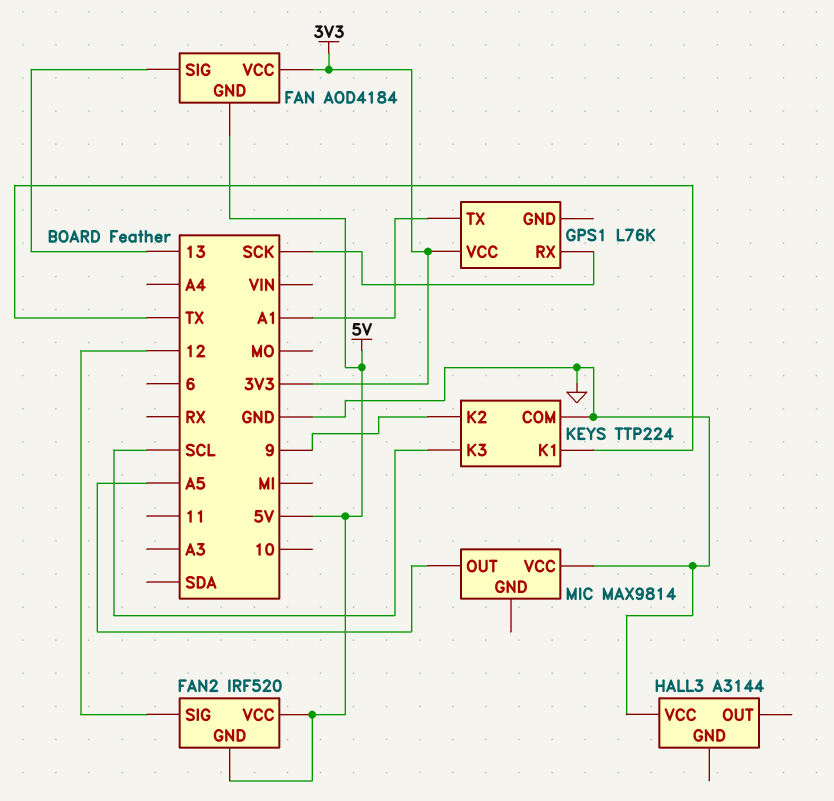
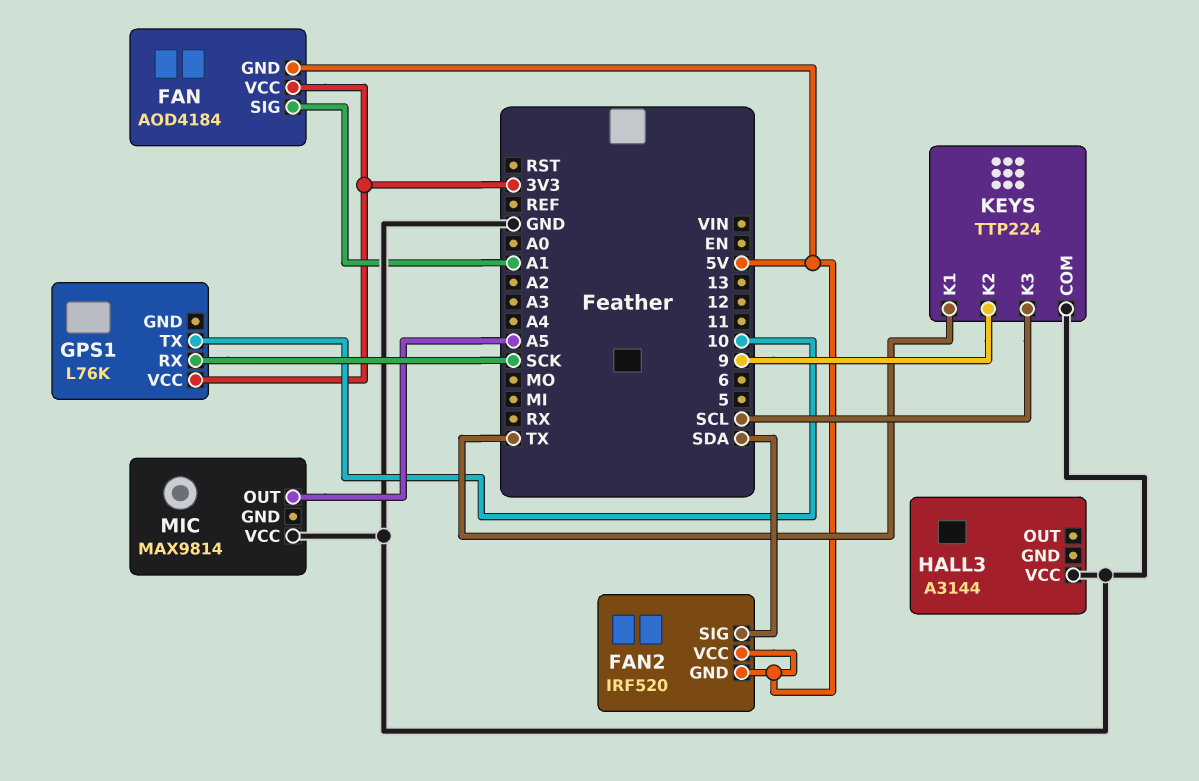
FAN pin SIG: 13 -> A1
FAN2 pin SIG: 12 -> SDA
GPS1 pin TX: A1 -> 10

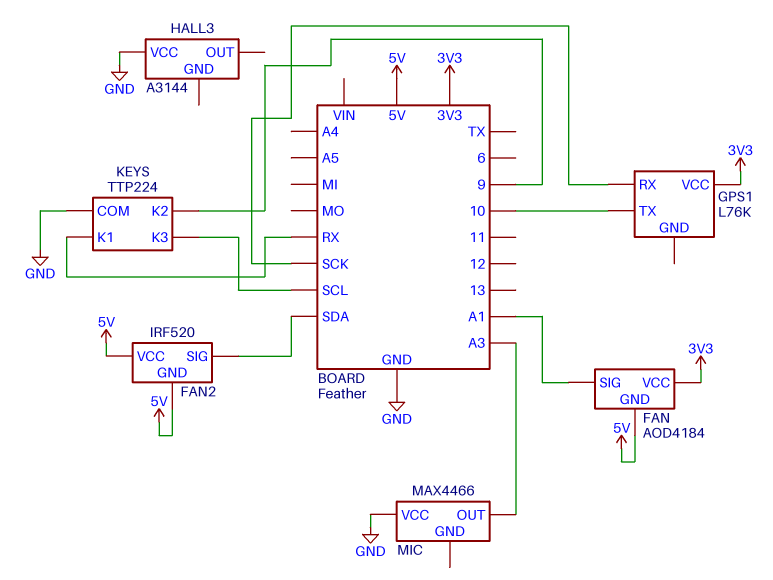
KEYS pin K1: TX -> RX
MIC: MAX9814 -> MAX4466
MIC pin OUT: A5 -> A3

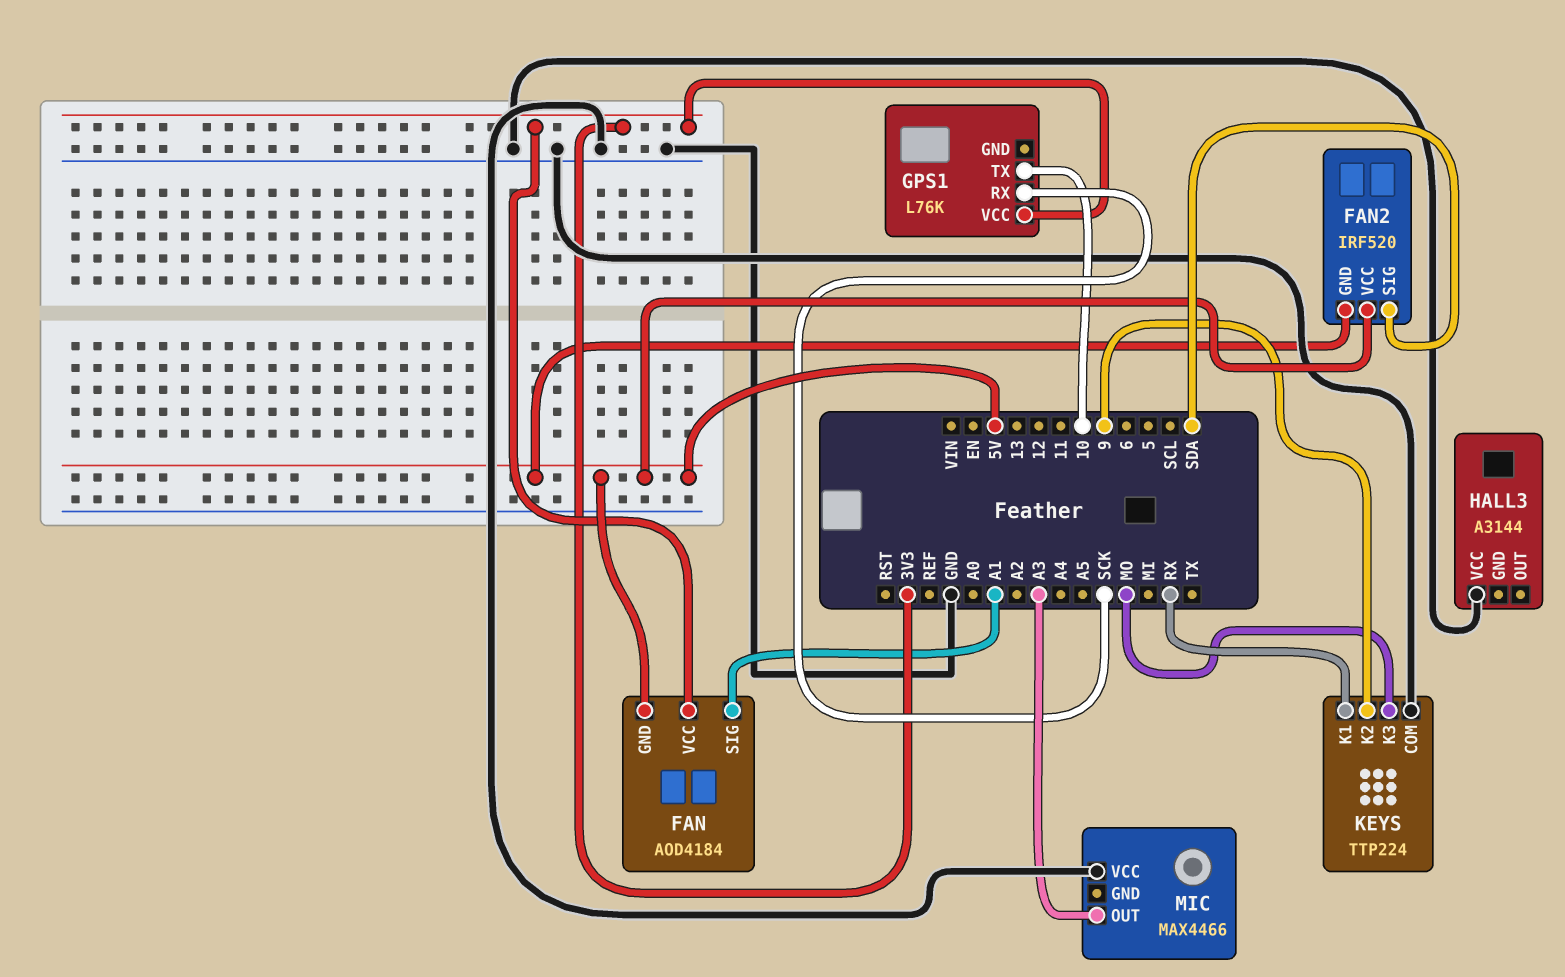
KEYS pin K3: SCL -> MO

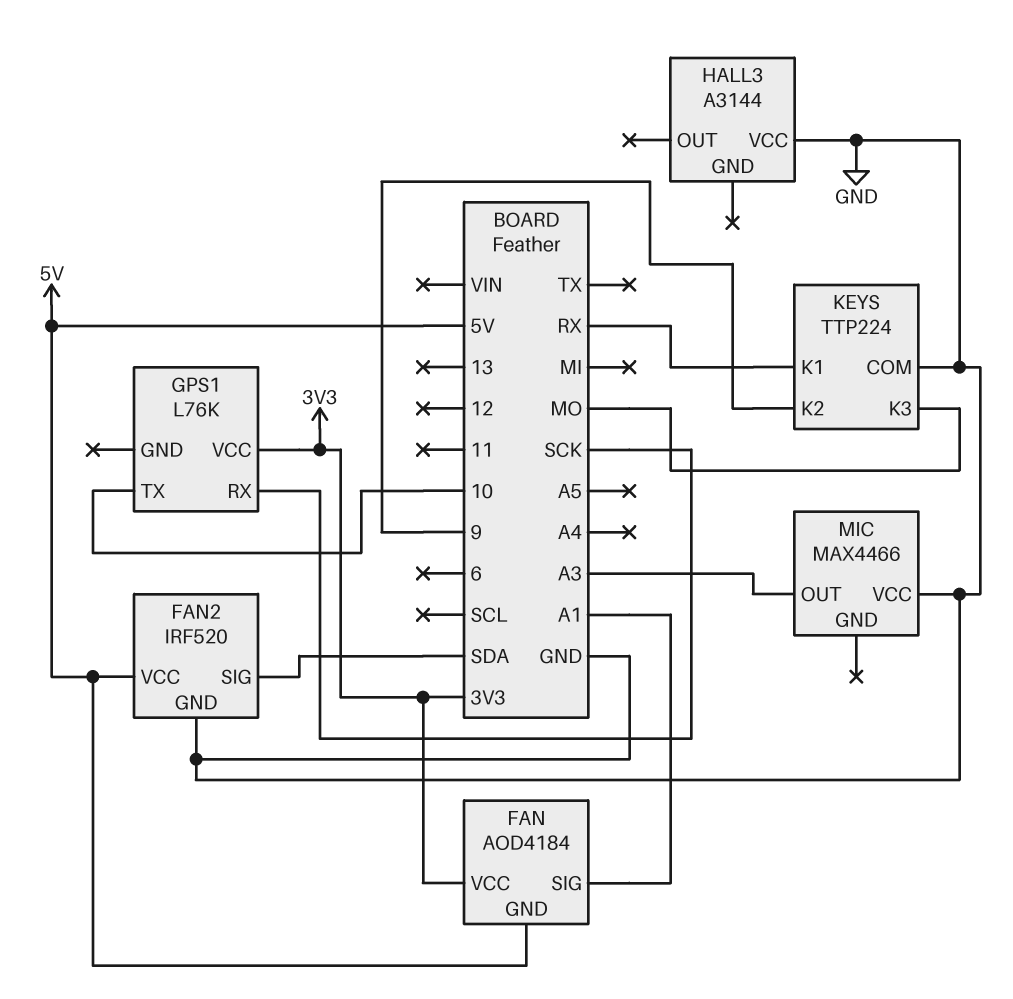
FAN2 pin GND: 5V -> GND

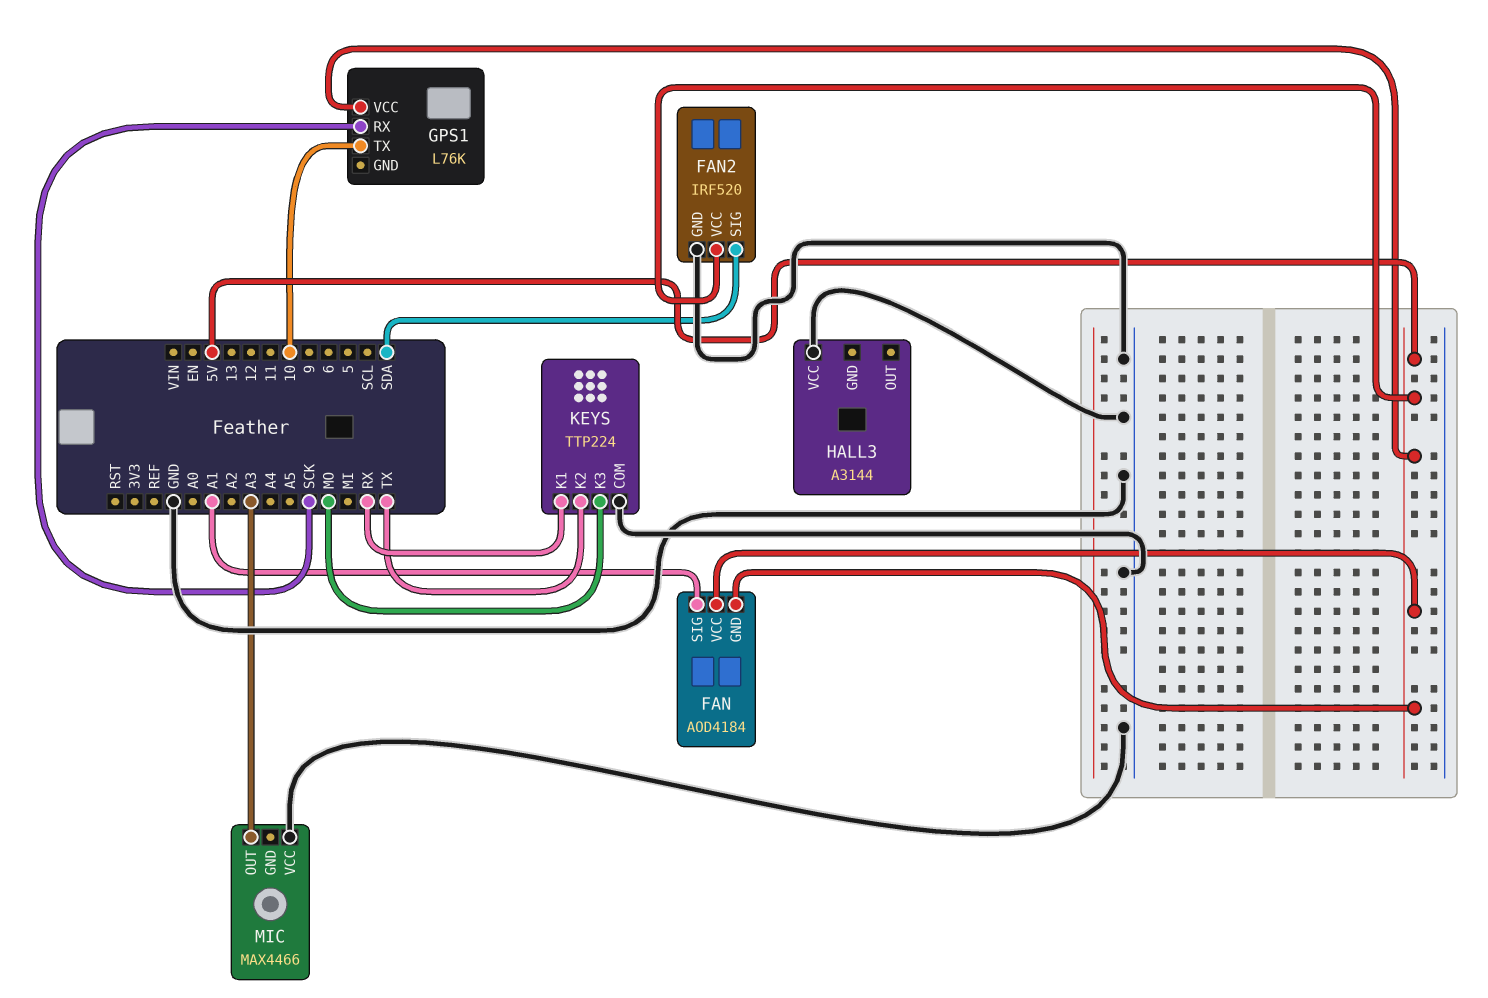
FAN pin VCC: 3V3 -> 5V
GPS1 pin VCC: 3V3 -> 5V
KEYS pin K2: 9 -> TX

